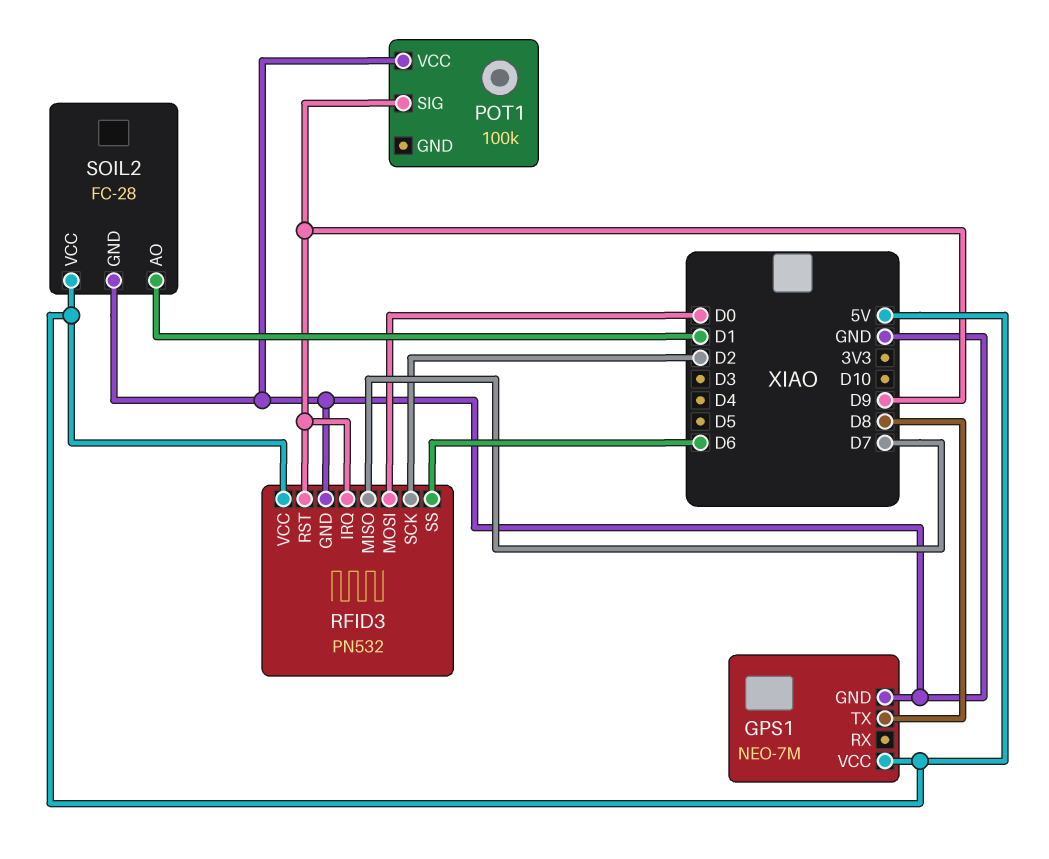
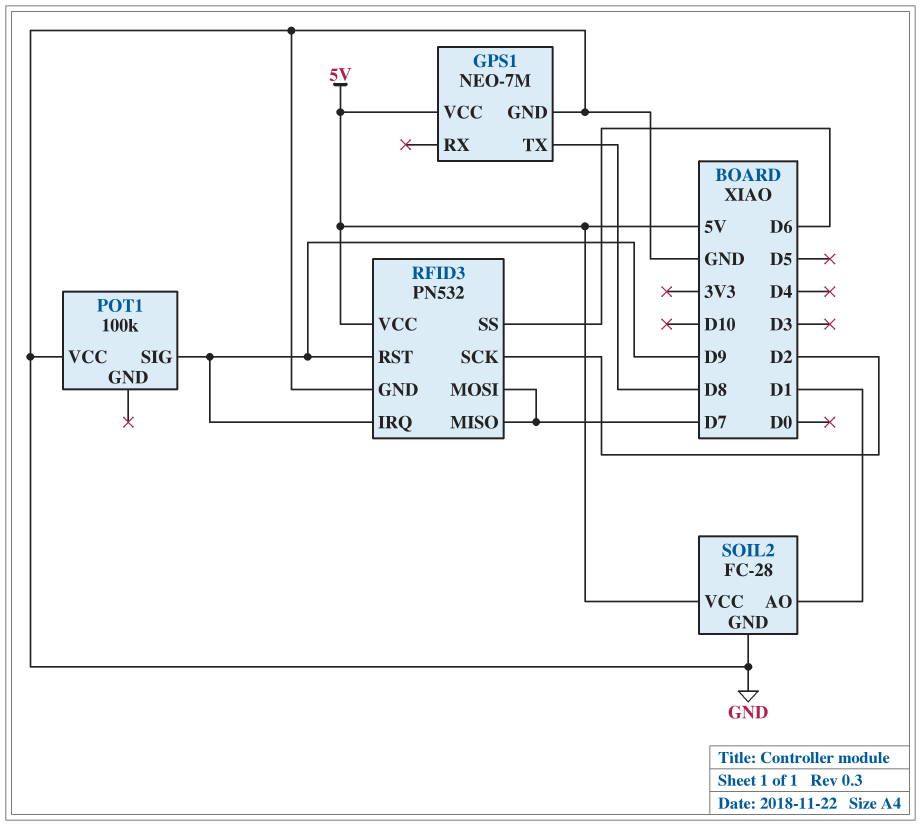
RFID3 pin MOSI: D0 -> D7

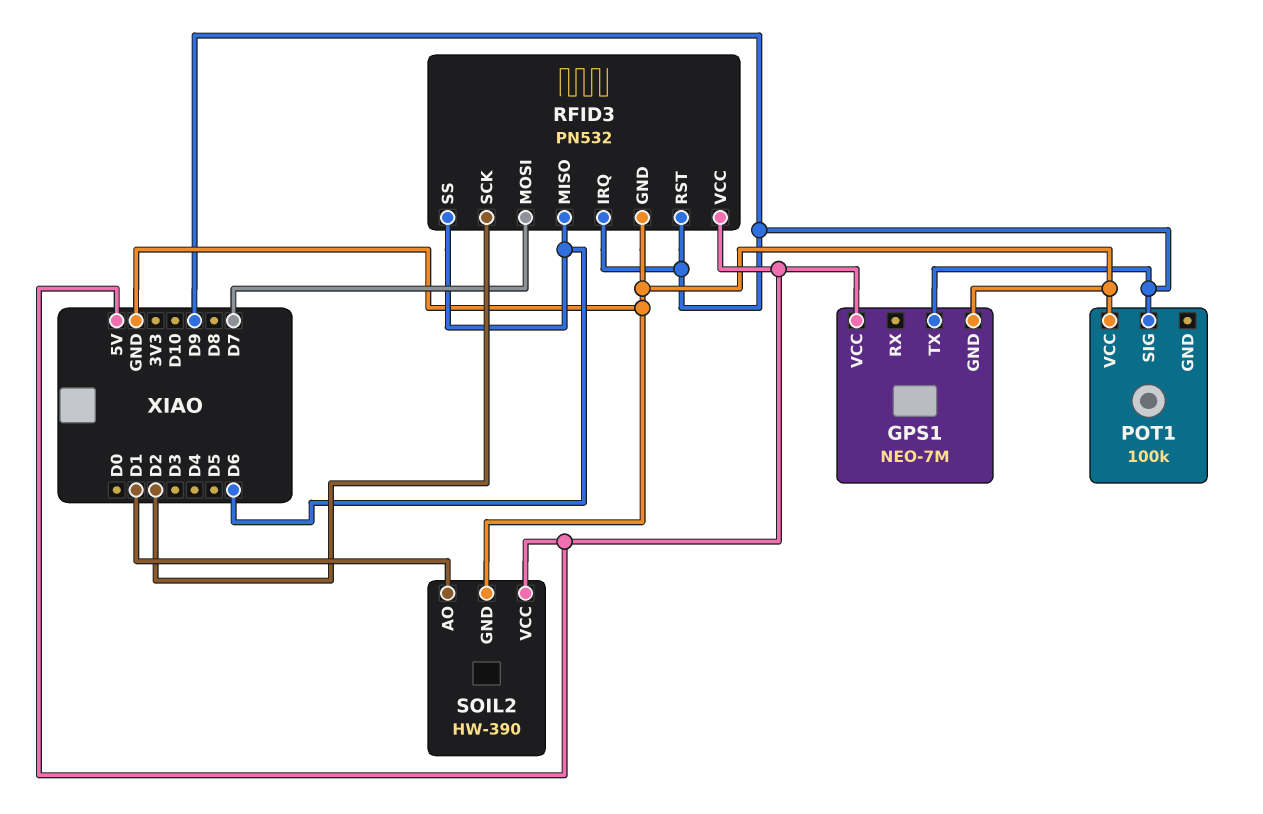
GPS1 pin TX: D8 -> D9
RFID3 pin MISO: D7 -> D6
SOIL2: FC-28 -> HW-390

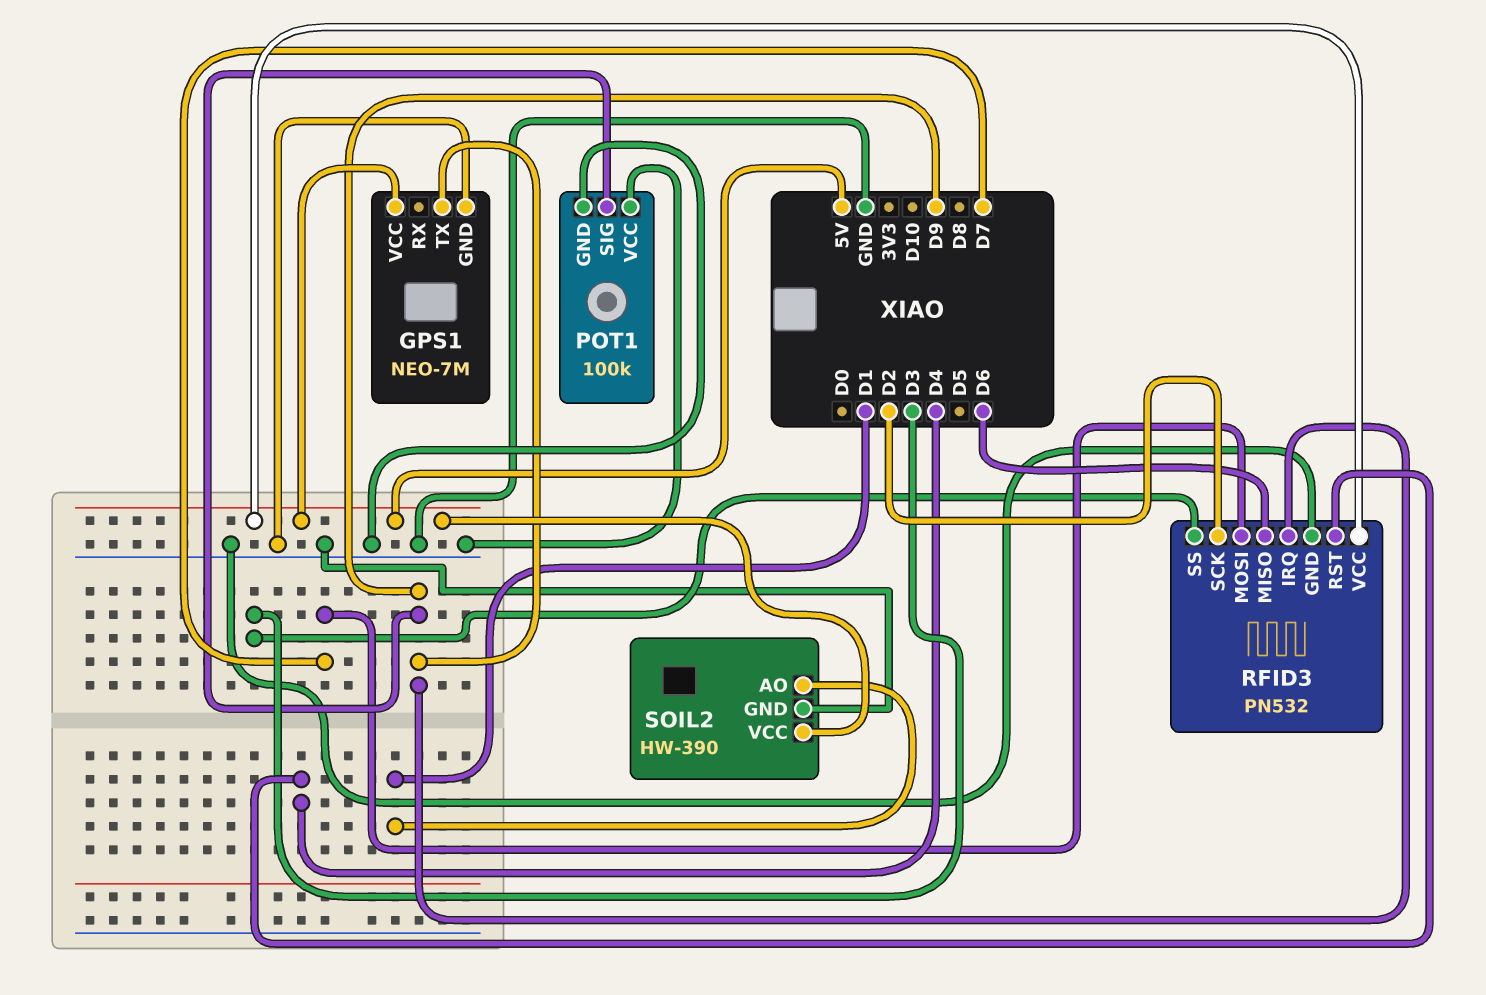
POT1 pin GND: none -> GND
RFID3 pin RST: D9 -> D4
RFID3 pin SS: D6 -> D3

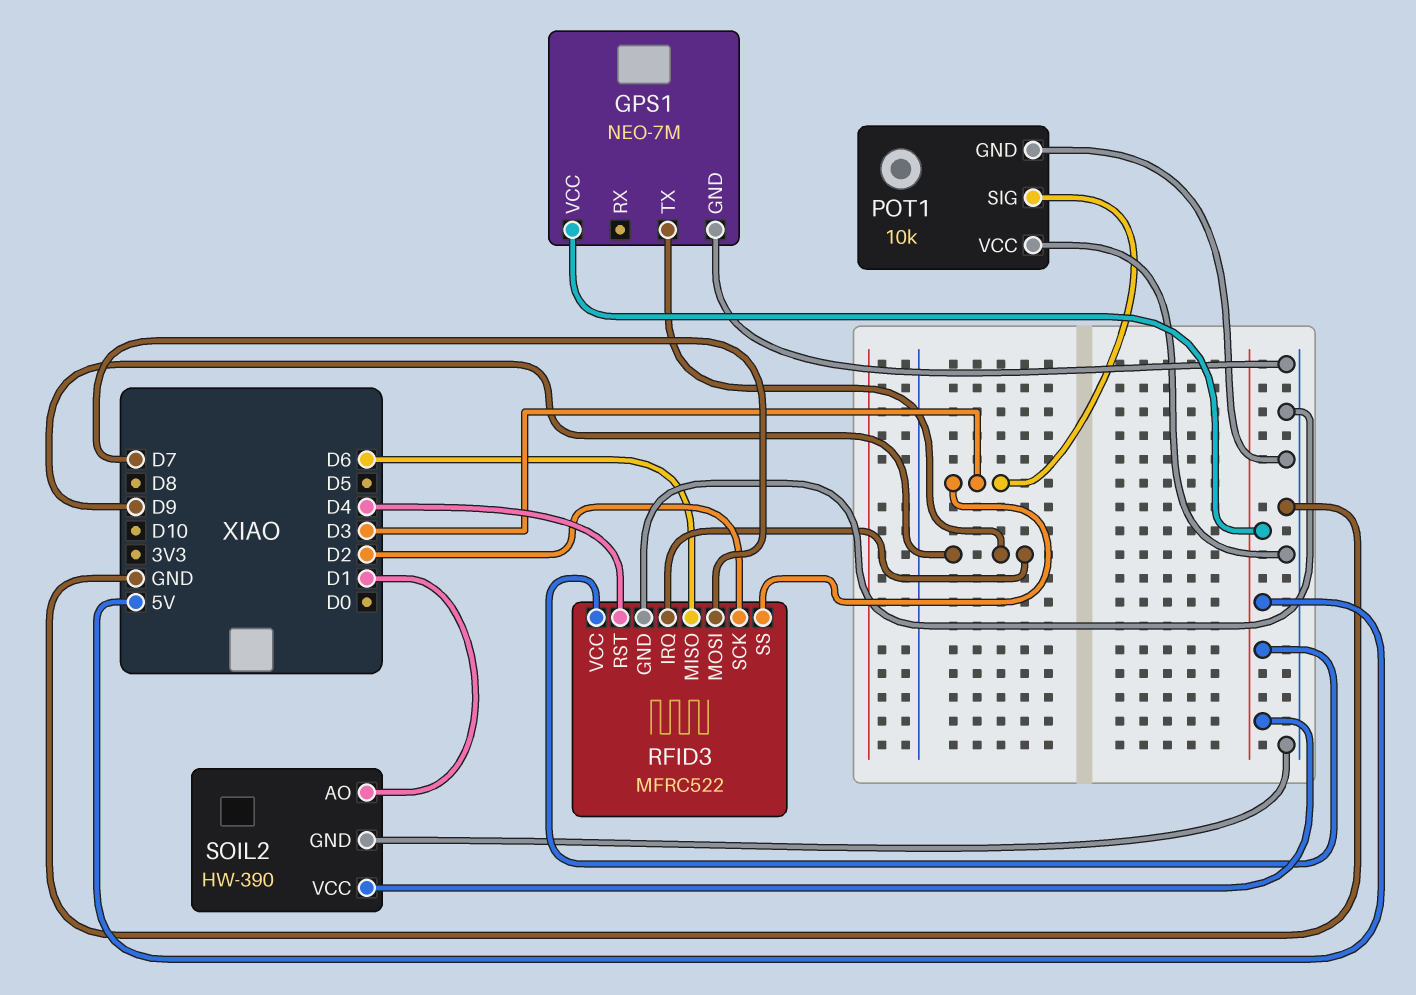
POT1: 100k -> 10k
POT1 pin SIG: D9 -> D3
RFID3: PN532 -> MFRC522

